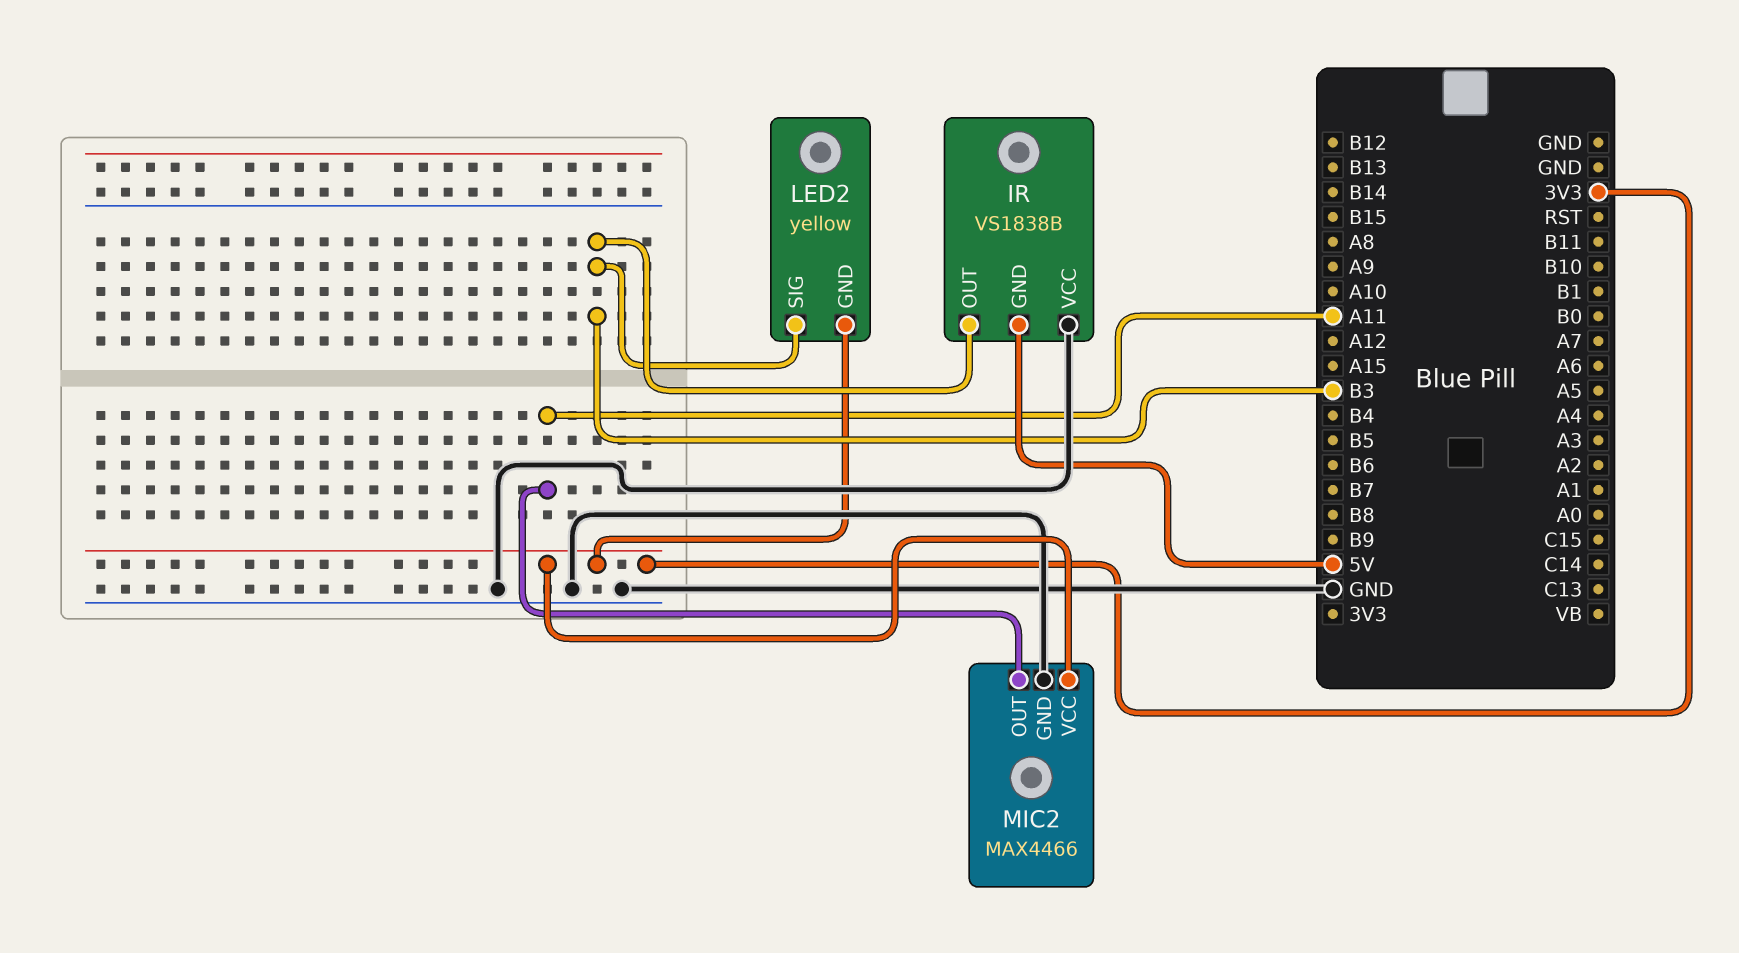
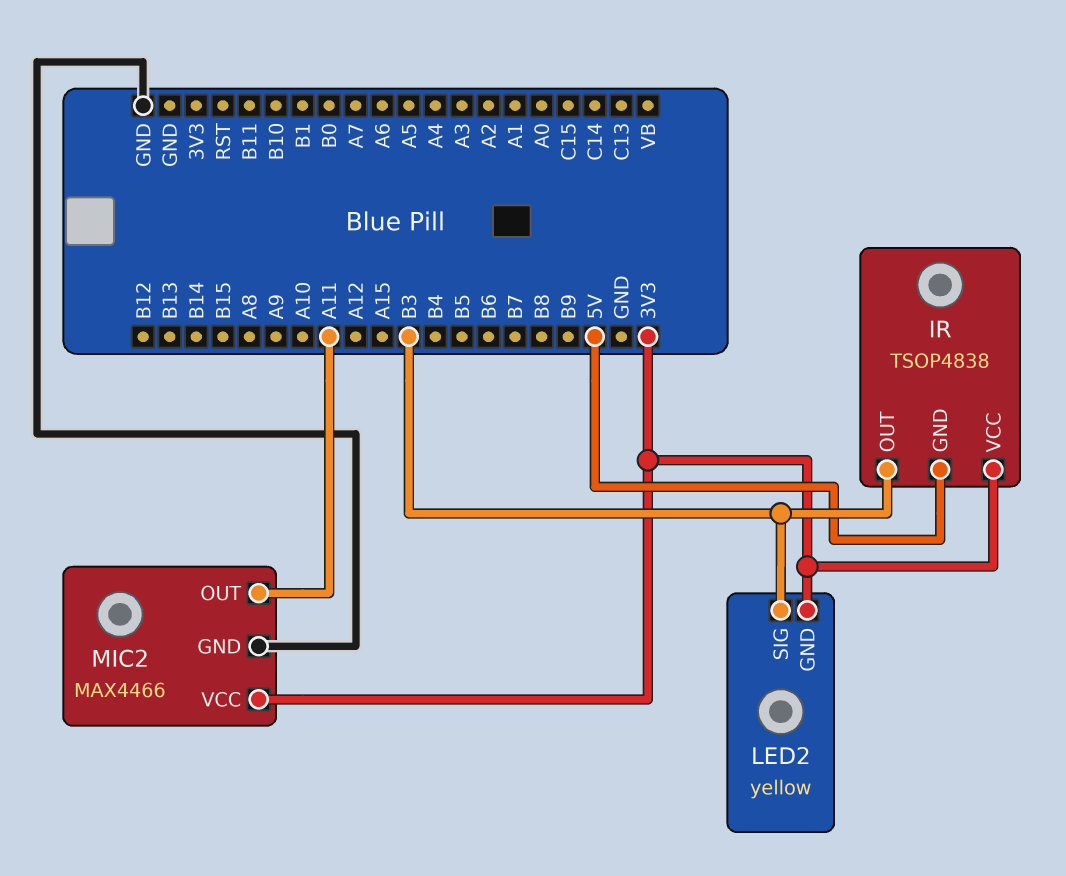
IR: VS1838B -> TSOP4838
IR pin VCC: GND -> 3V3

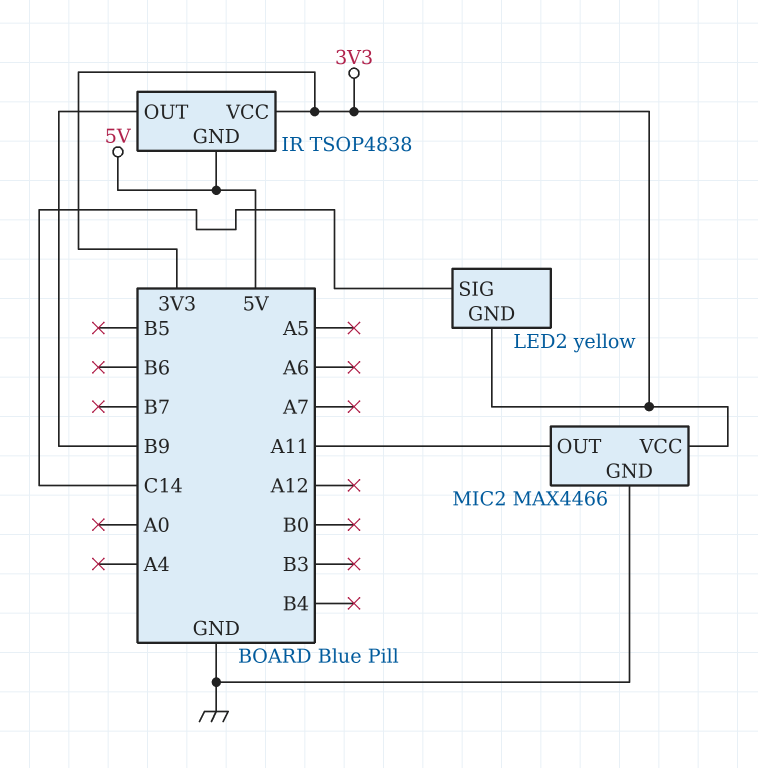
IR pin OUT: B3 -> B9
LED2 pin SIG: B3 -> C14

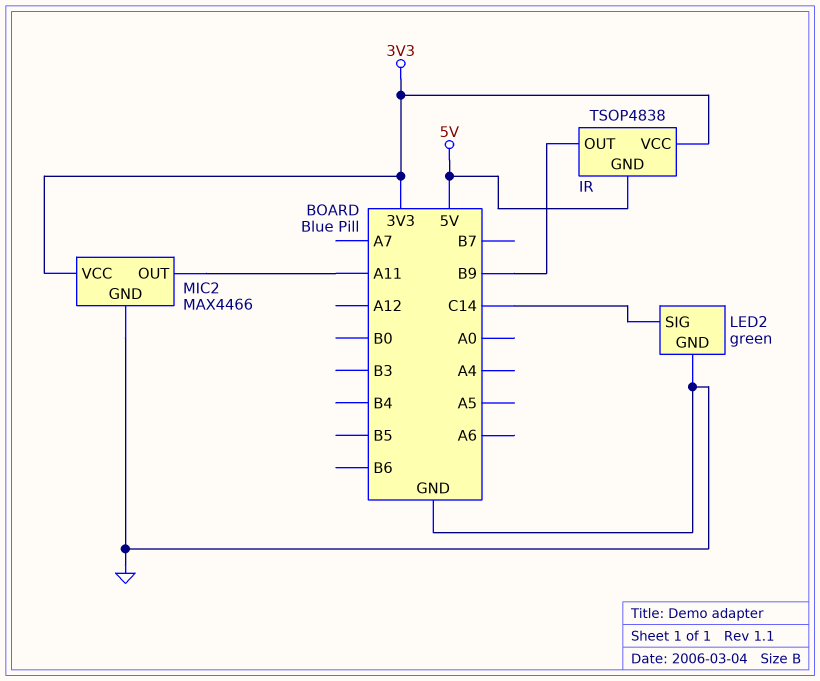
LED2: yellow -> green
LED2 pin GND: 3V3 -> GND

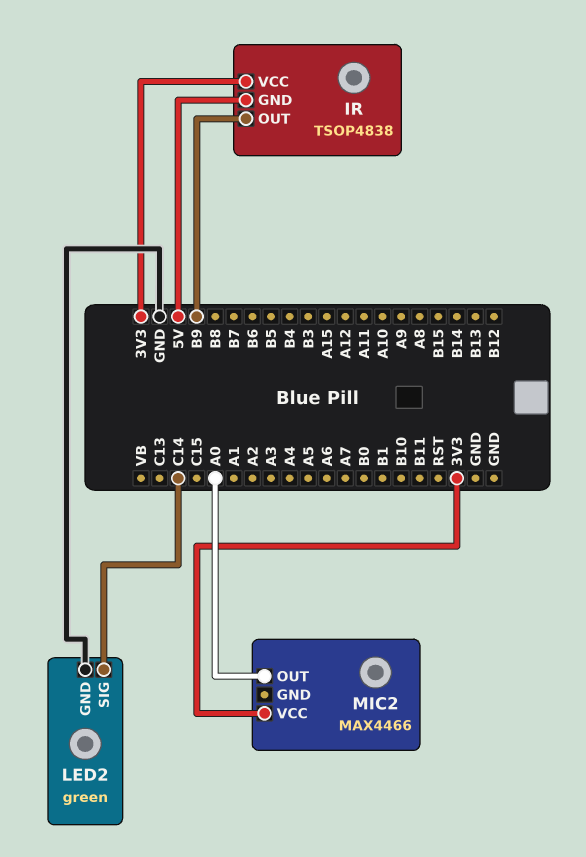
MIC2 pin GND: GND -> none
MIC2 pin OUT: A11 -> A0

